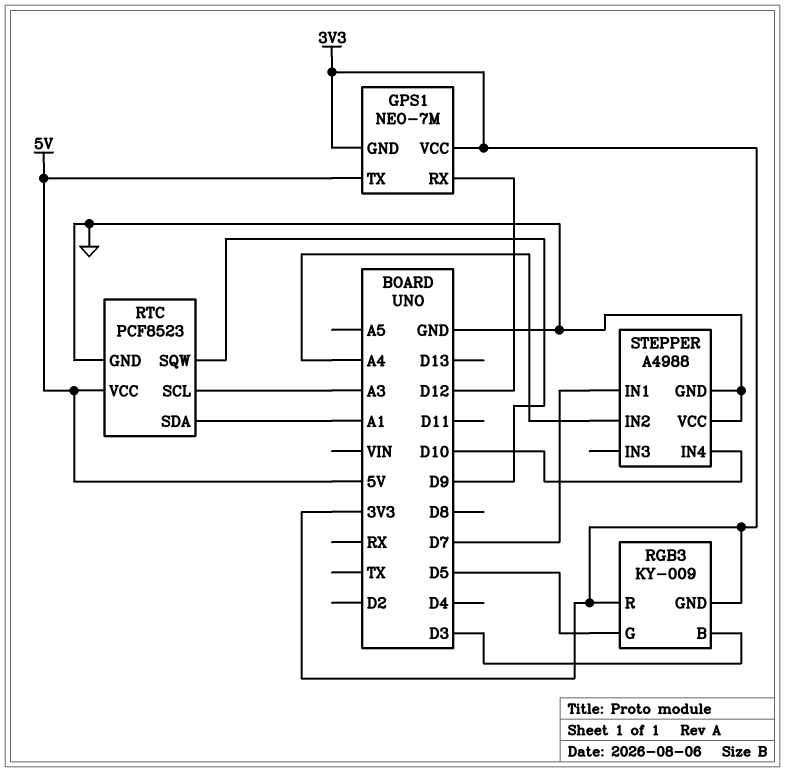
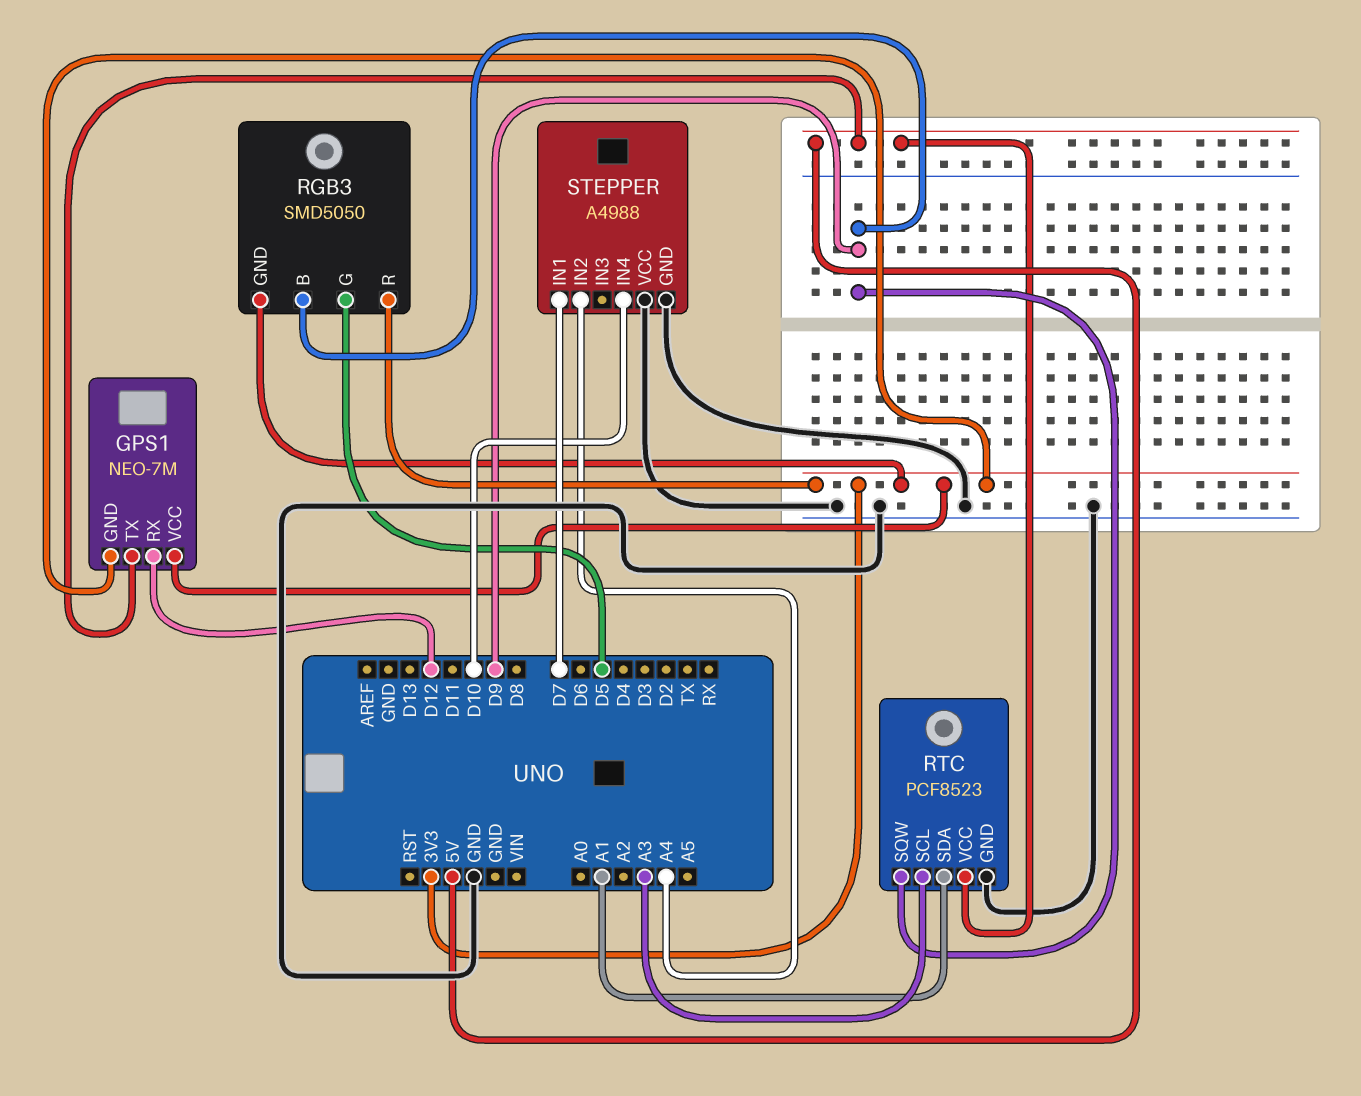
RGB3: KY-009 -> SMD5050
RGB3 pin B: D3 -> D9

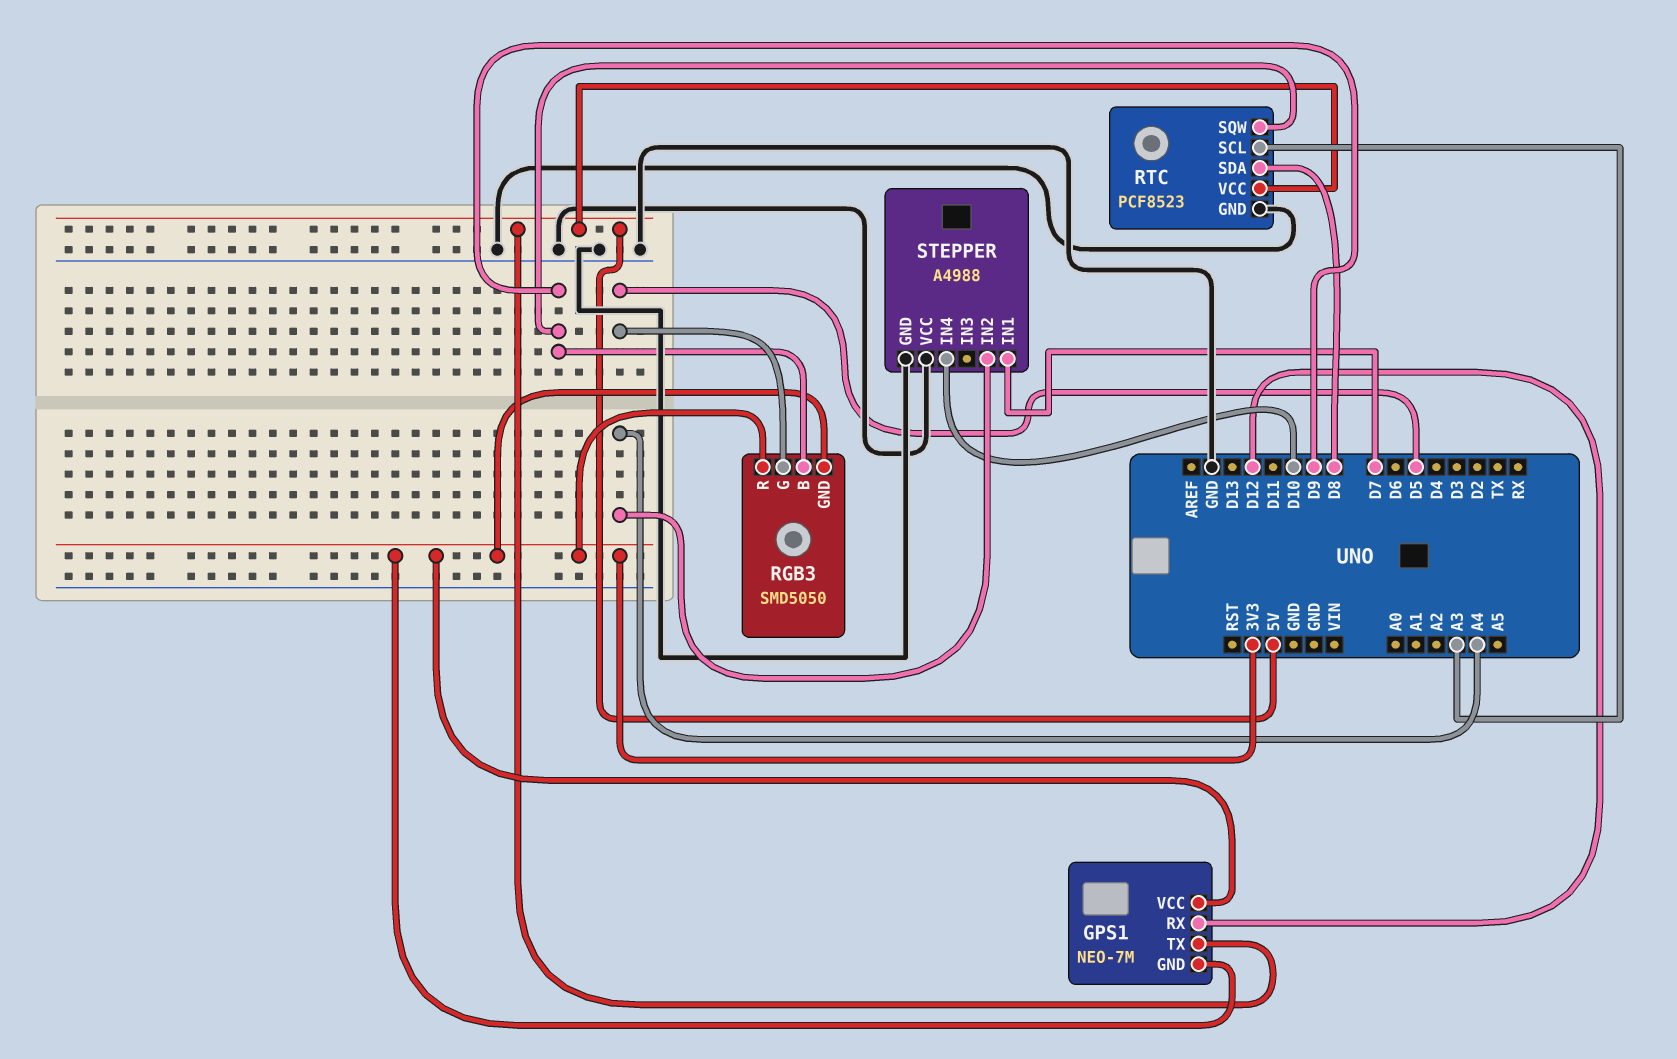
RTC pin SDA: A1 -> D8

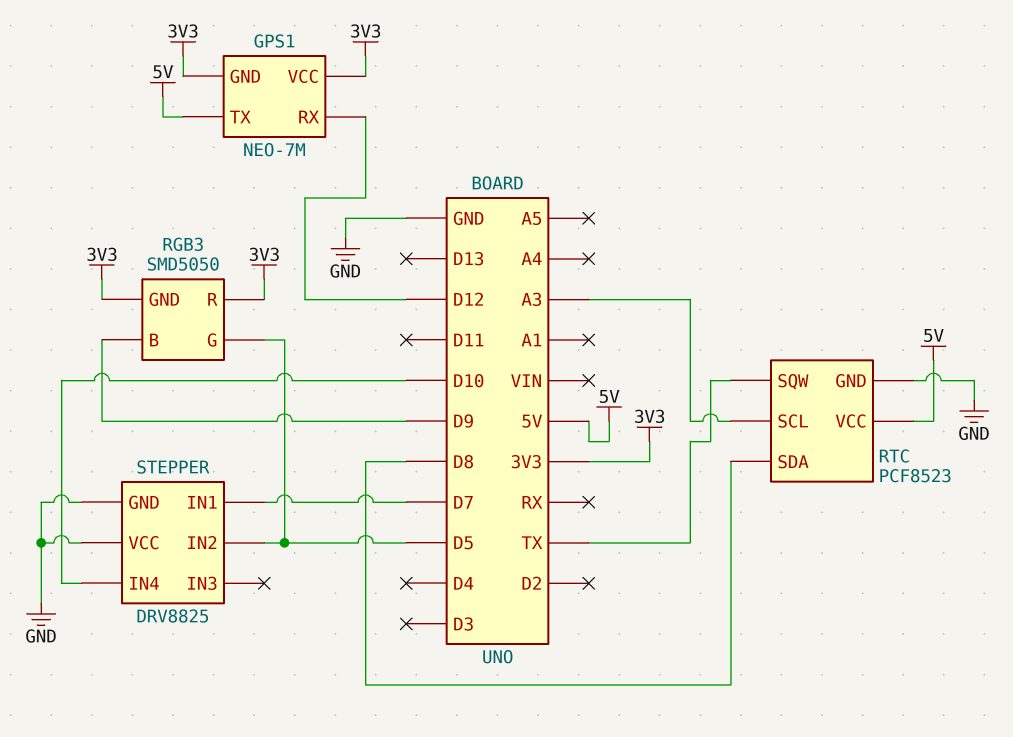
RTC pin SQW: D9 -> TX
STEPPER: A4988 -> DRV8825
STEPPER pin IN2: A4 -> D5

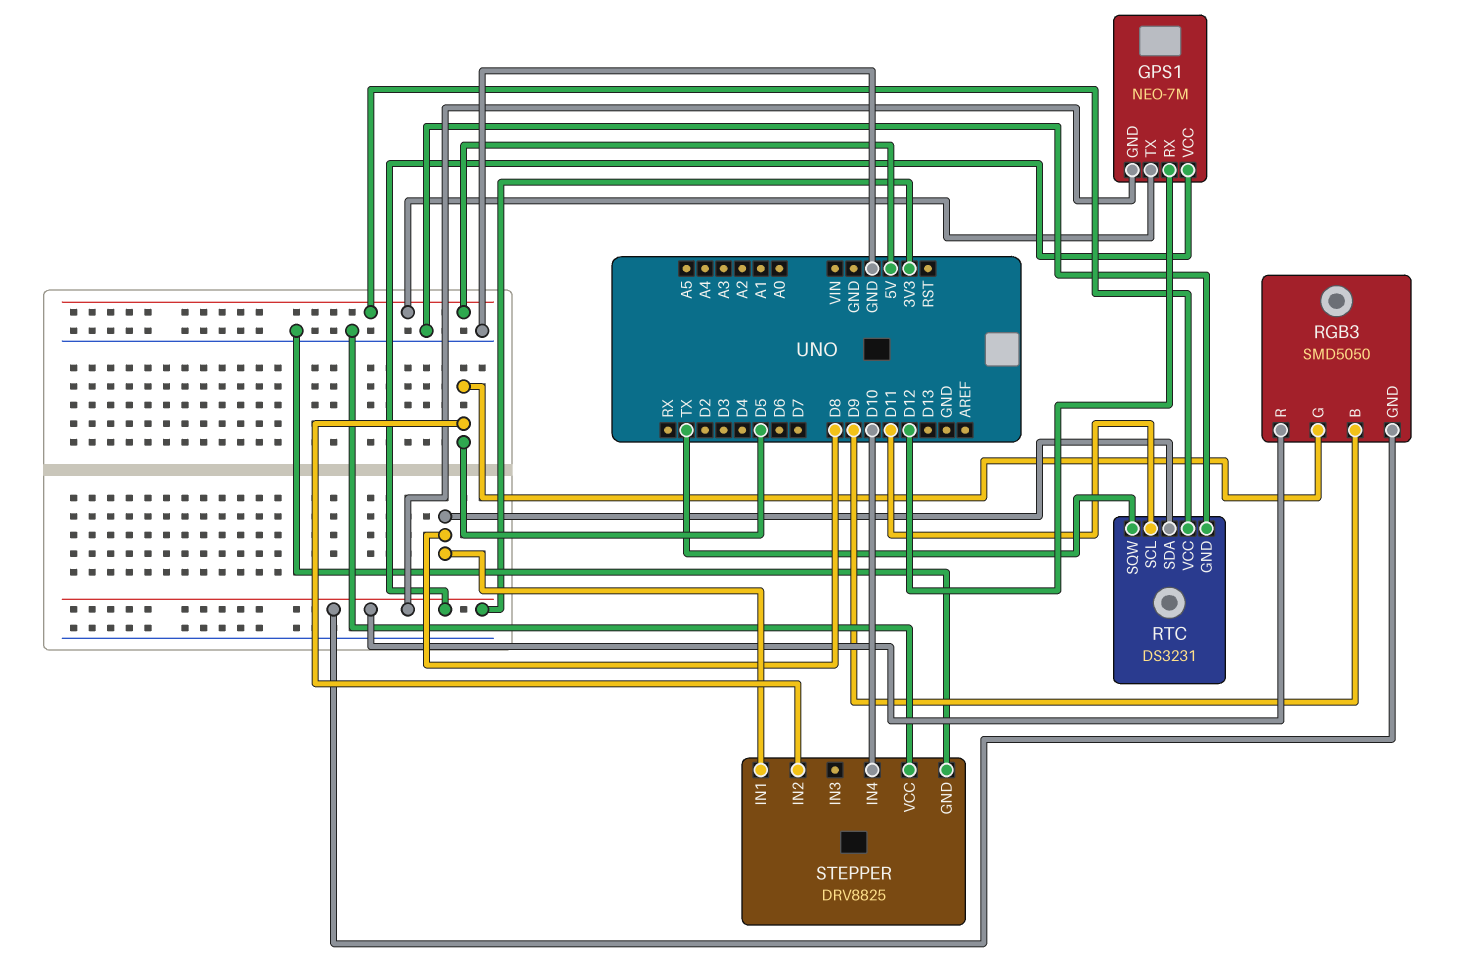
RTC: PCF8523 -> DS3231
RTC pin SCL: A3 -> D11
STEPPER pin IN1: D7 -> D8

